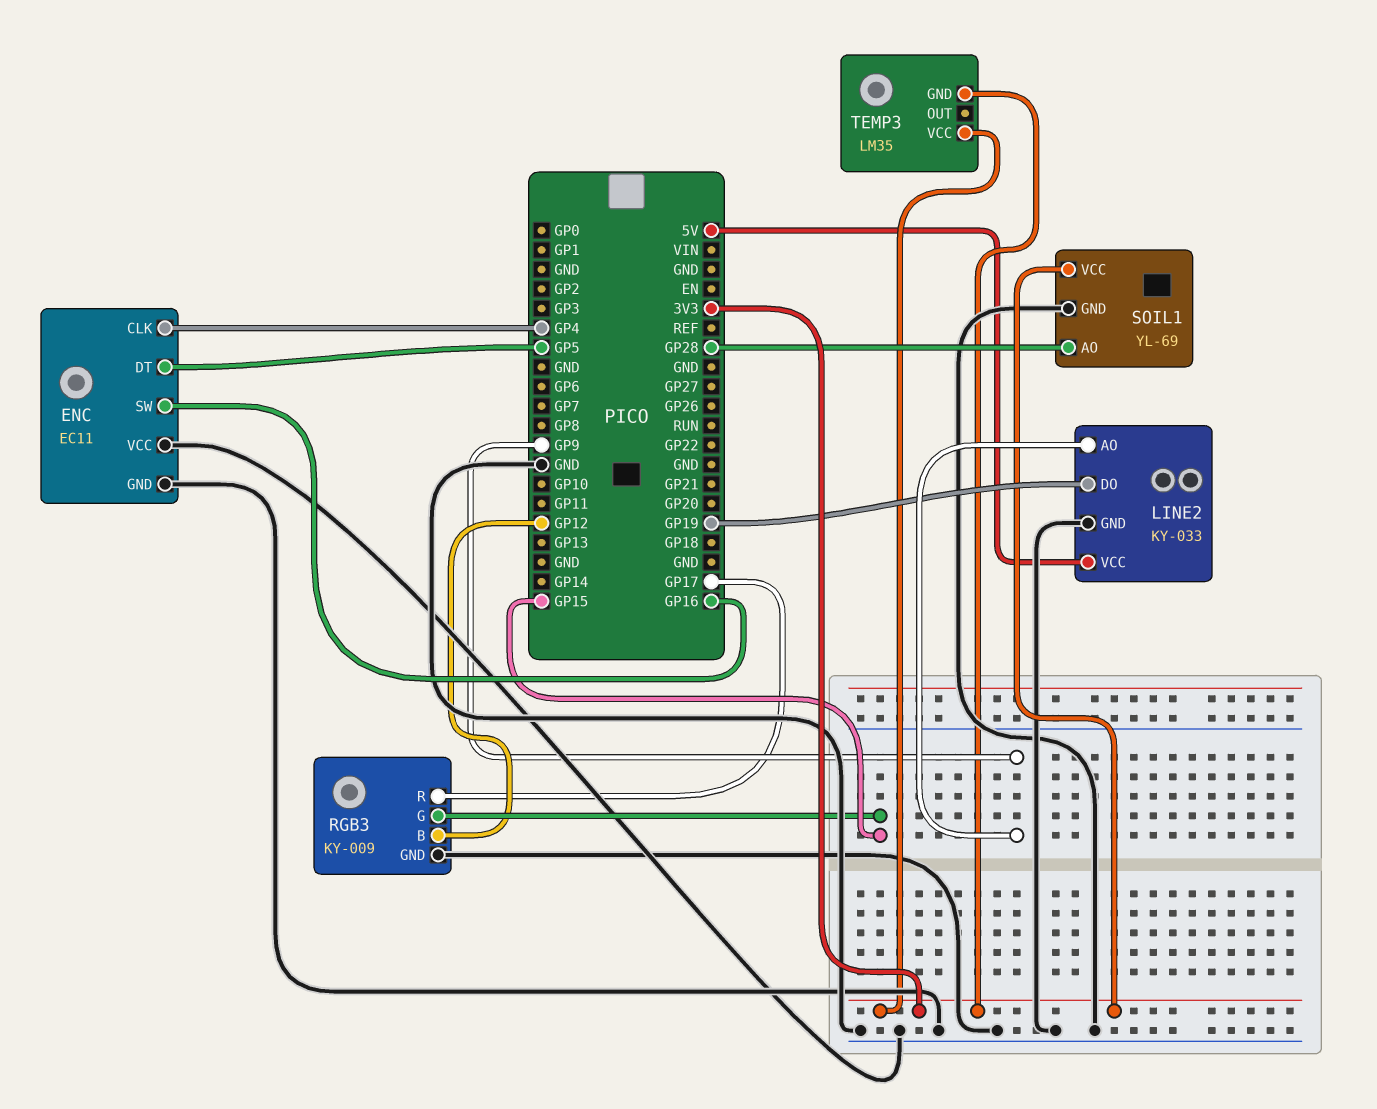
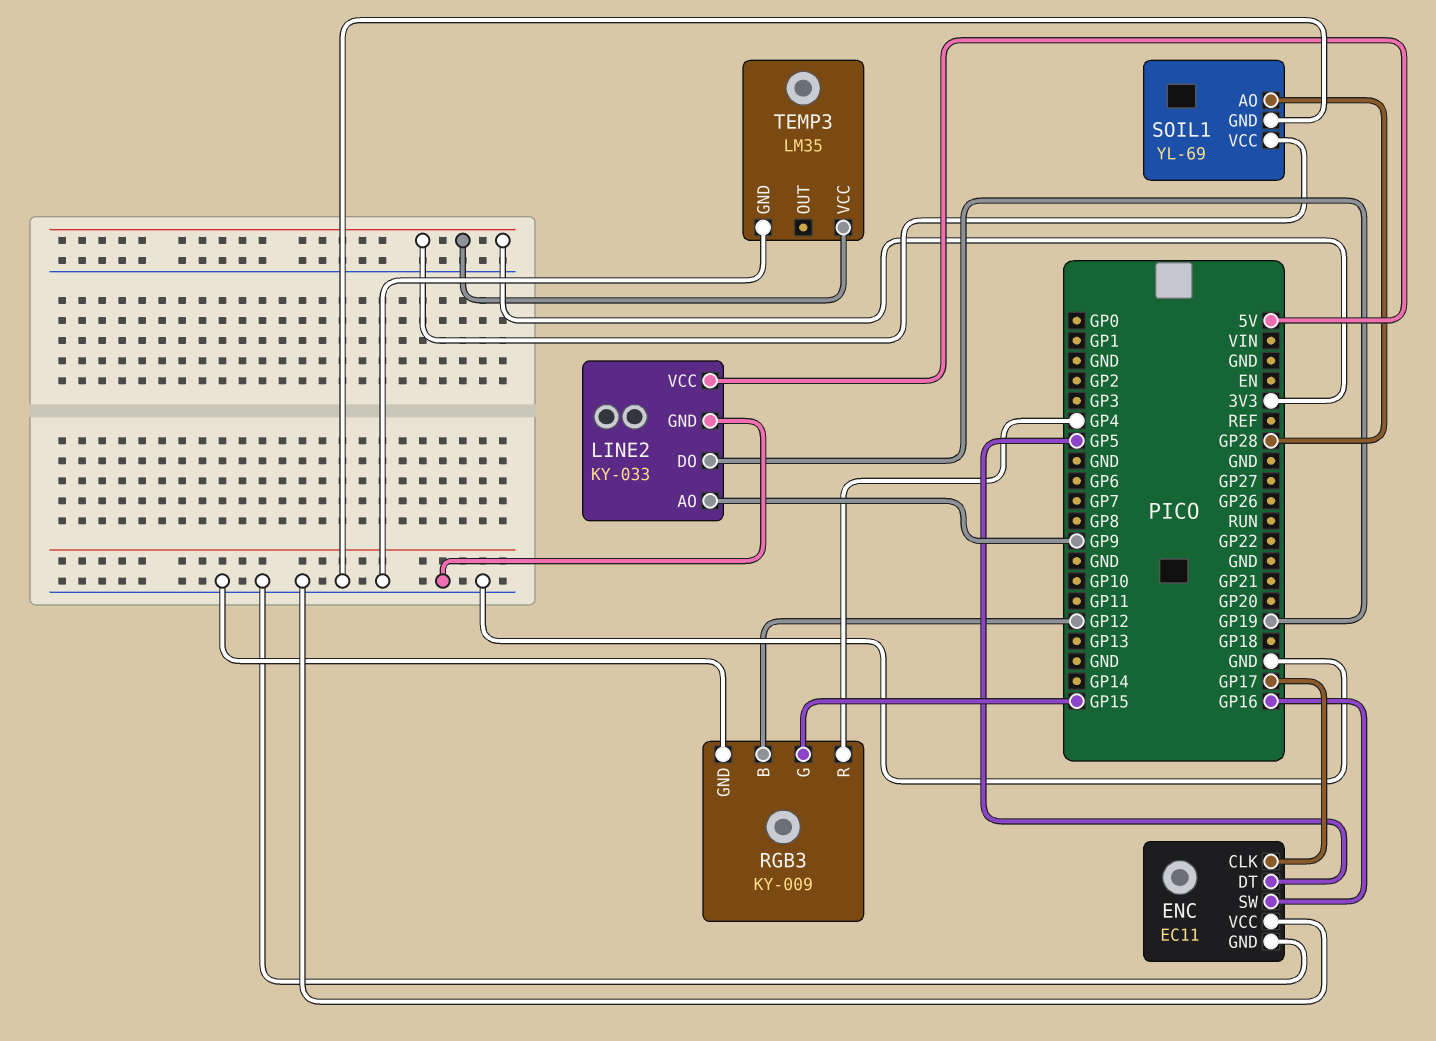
ENC pin CLK: GP4 -> GP17
RGB3 pin R: GP17 -> GP4
TEMP3 pin GND: 3V3 -> GND

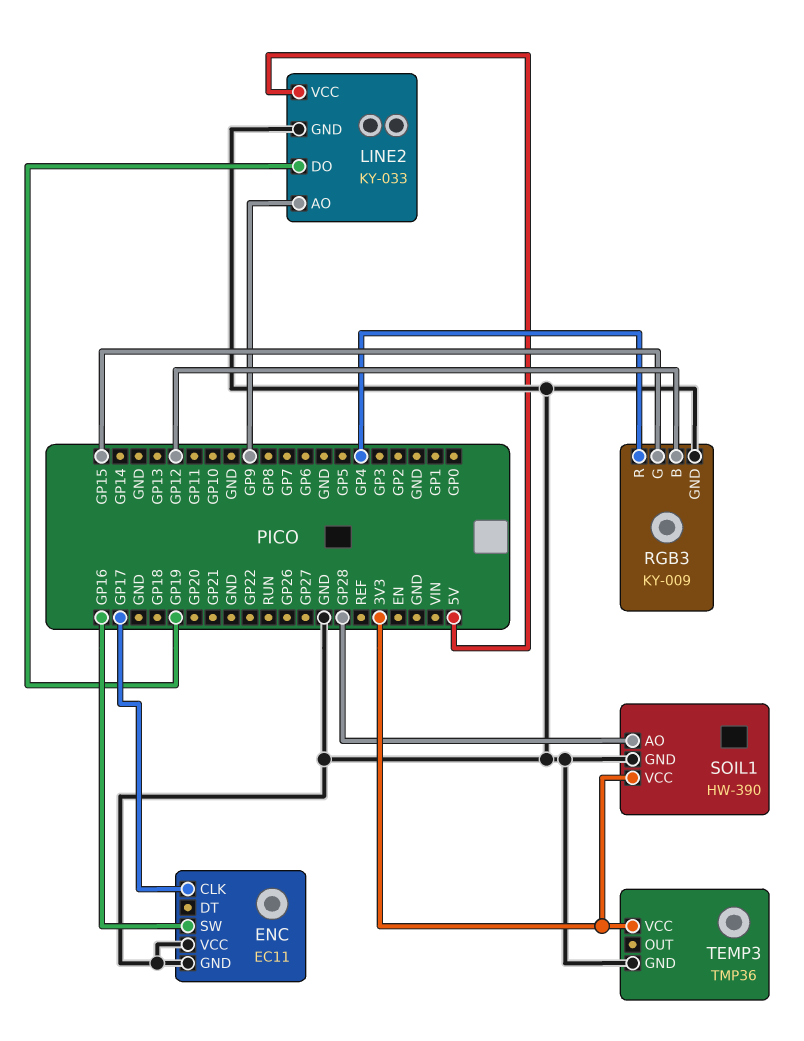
ENC pin DT: GP5 -> none
SOIL1: YL-69 -> HW-390
TEMP3: LM35 -> TMP36

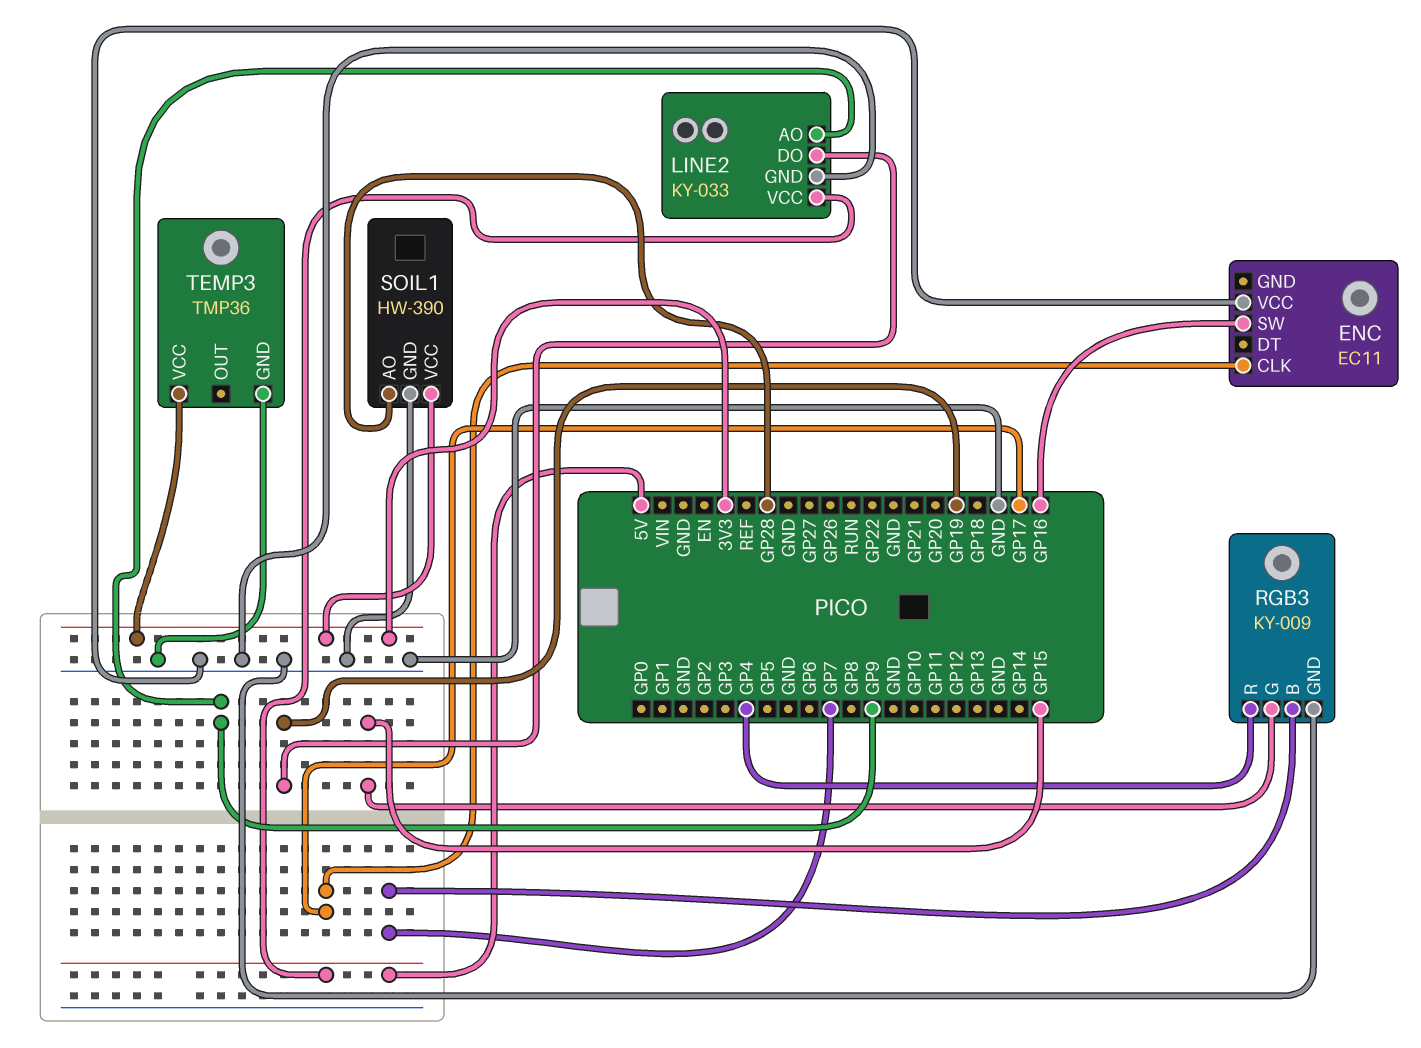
ENC pin GND: GND -> none
RGB3 pin B: GP12 -> GP7

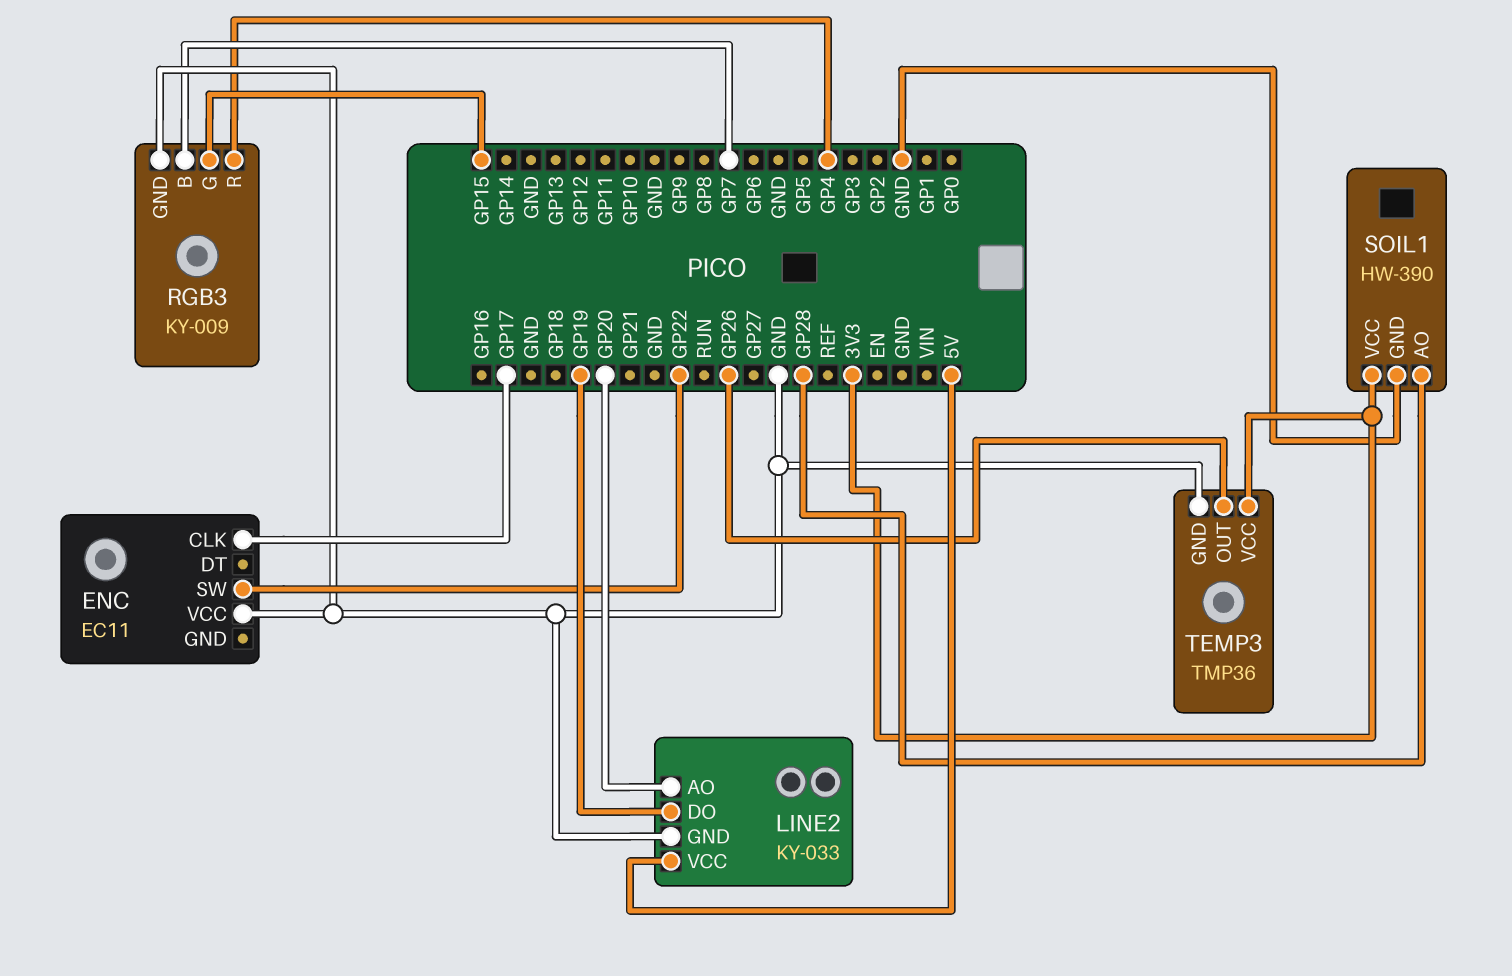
ENC pin SW: GP16 -> GP22
LINE2 pin AO: GP9 -> GP20
TEMP3 pin OUT: none -> GP26

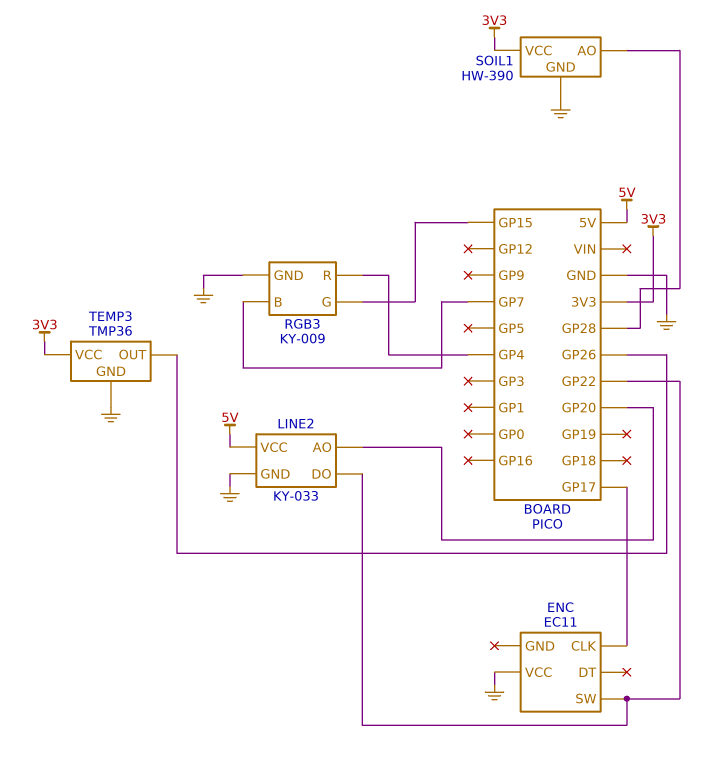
LINE2 pin DO: GP19 -> GP22

